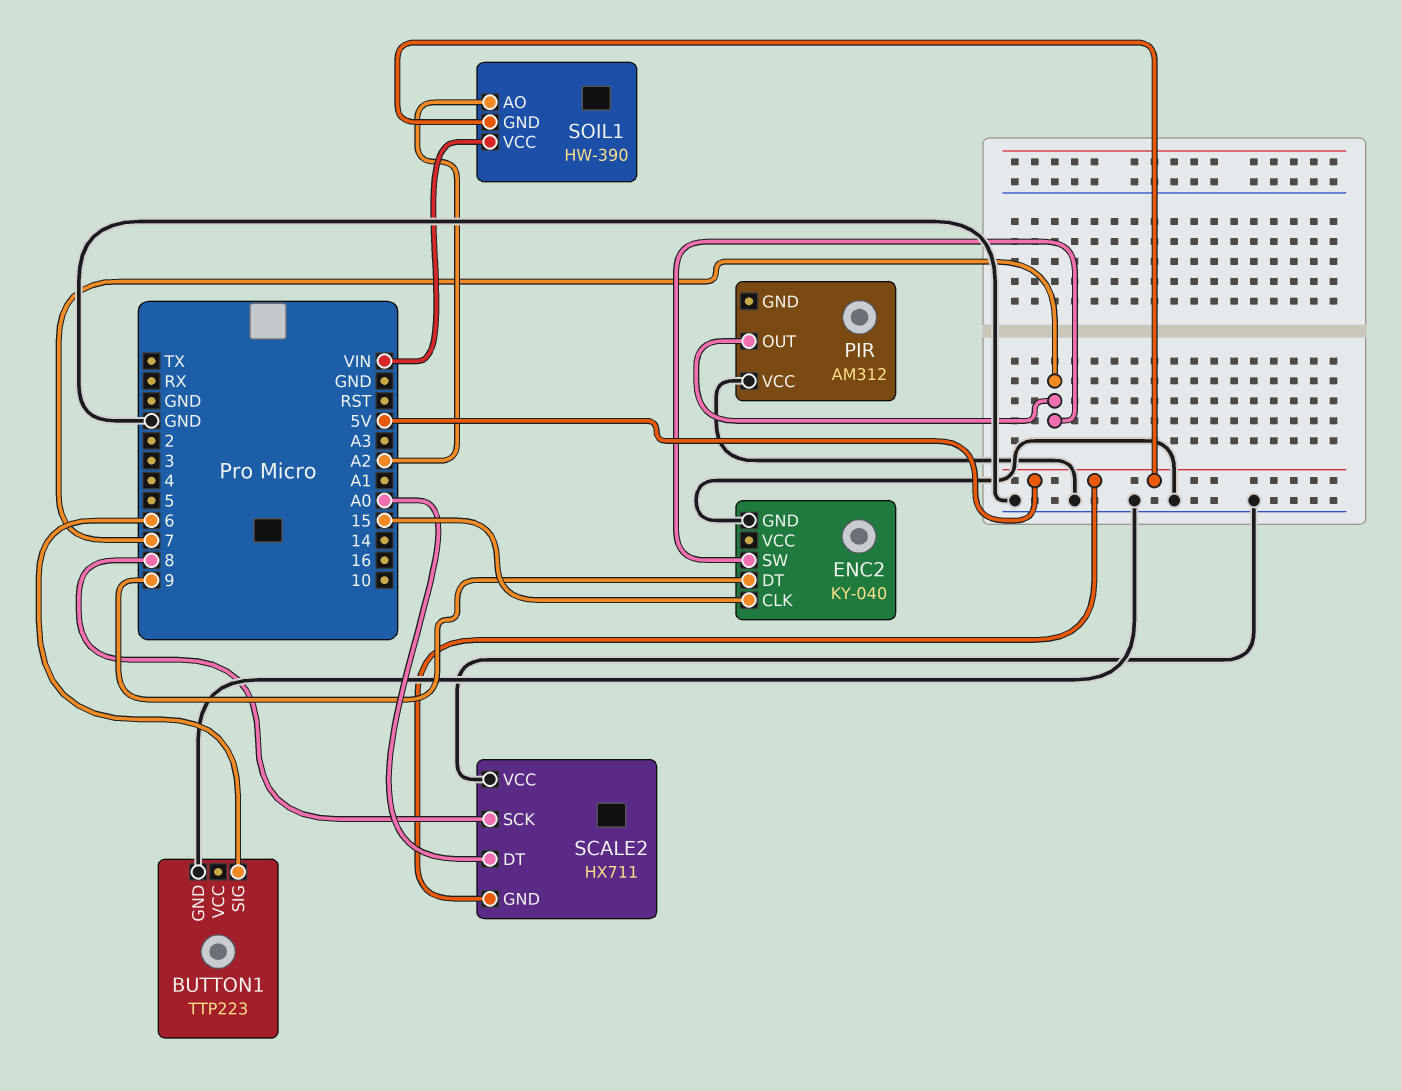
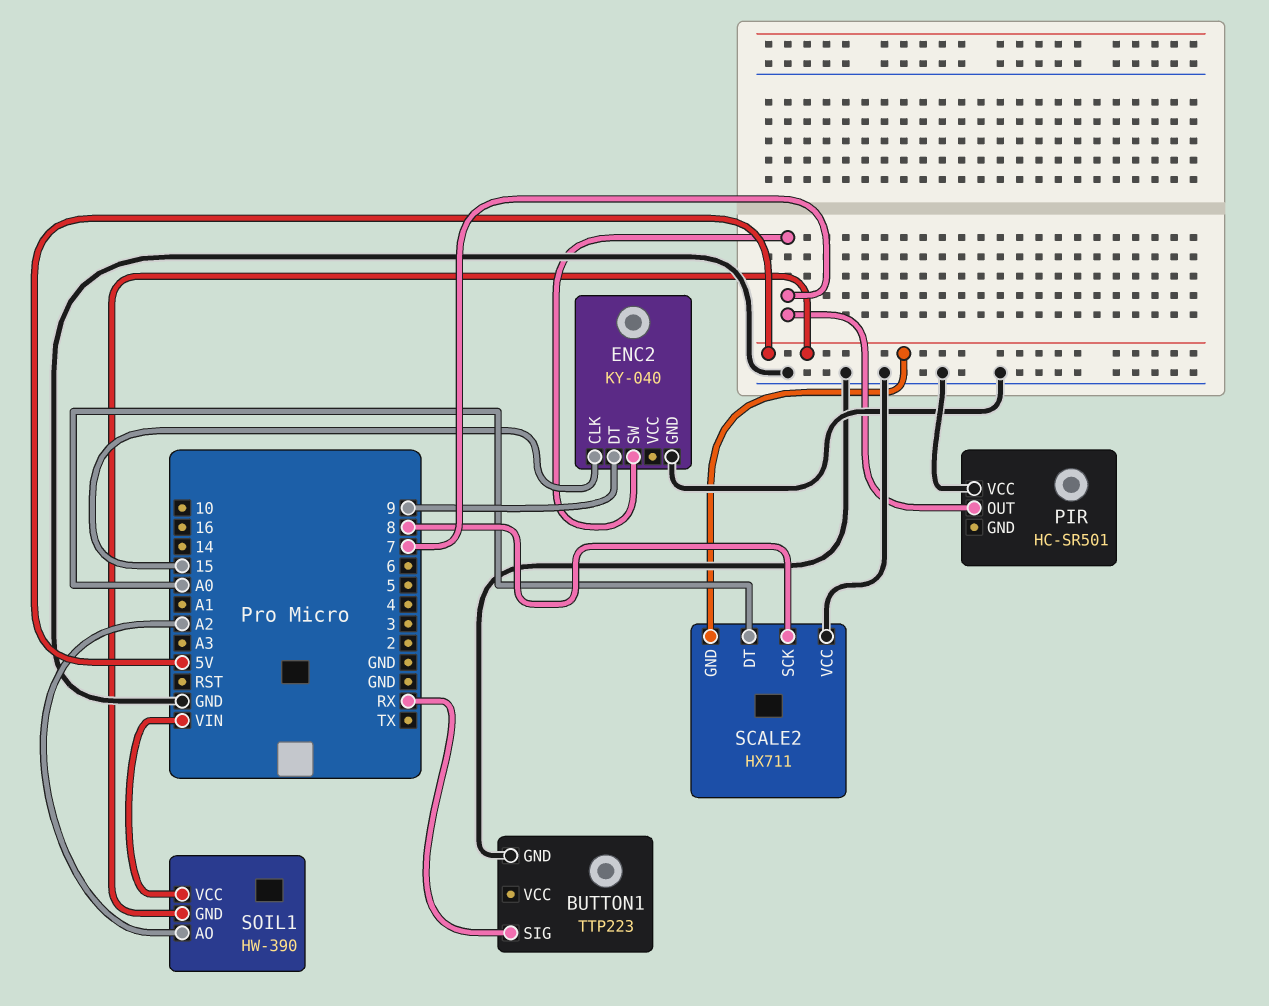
BUTTON1 pin SIG: 6 -> RX
PIR: AM312 -> HC-SR501

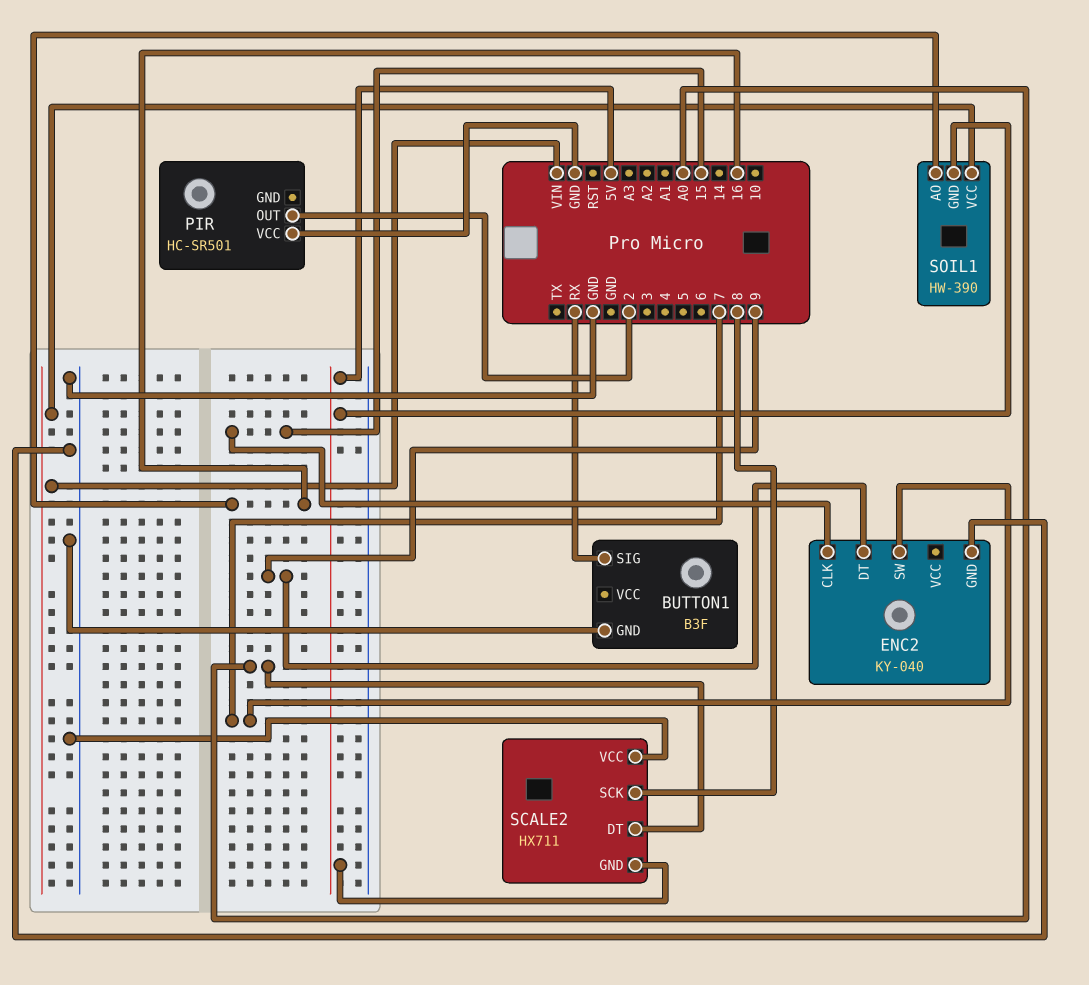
BUTTON1: TTP223 -> B3F
PIR pin OUT: 7 -> 2
SOIL1 pin AO: A2 -> 16

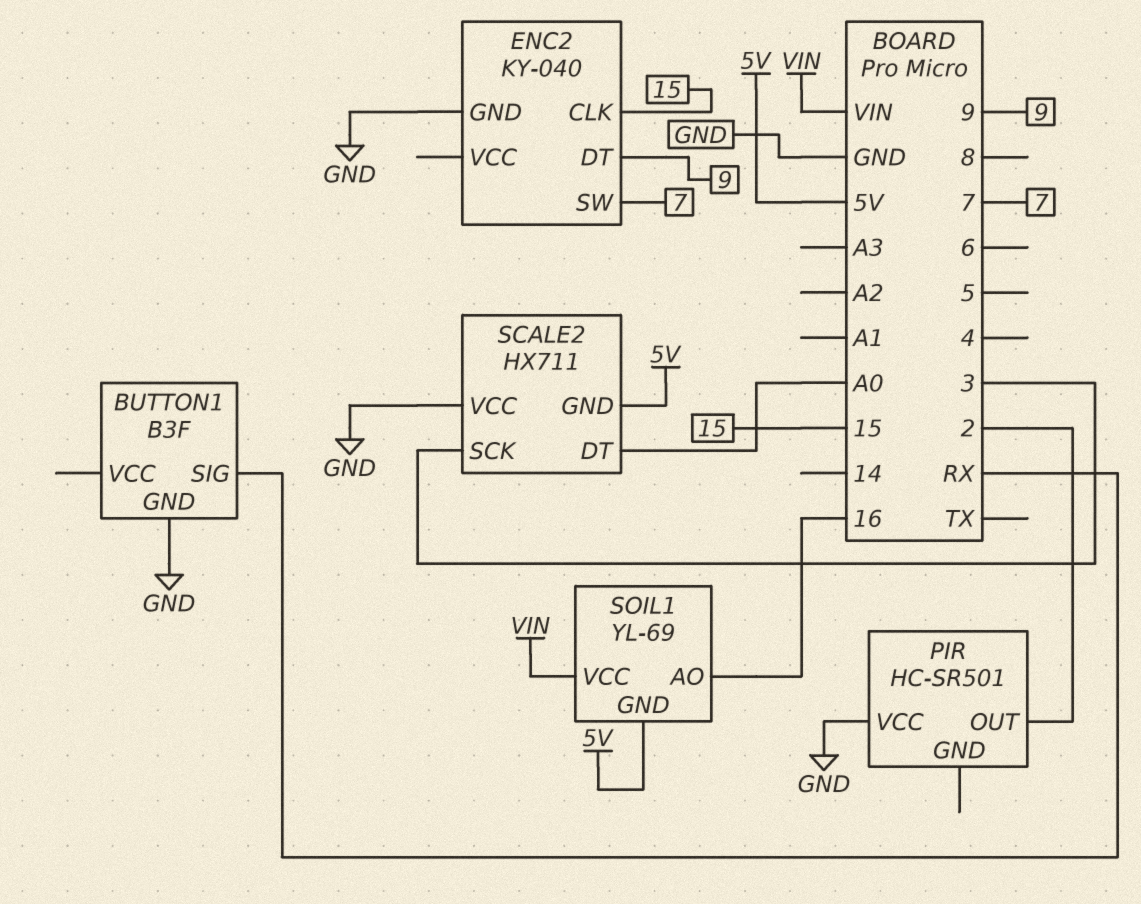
SCALE2 pin SCK: 8 -> 3
SOIL1: HW-390 -> YL-69

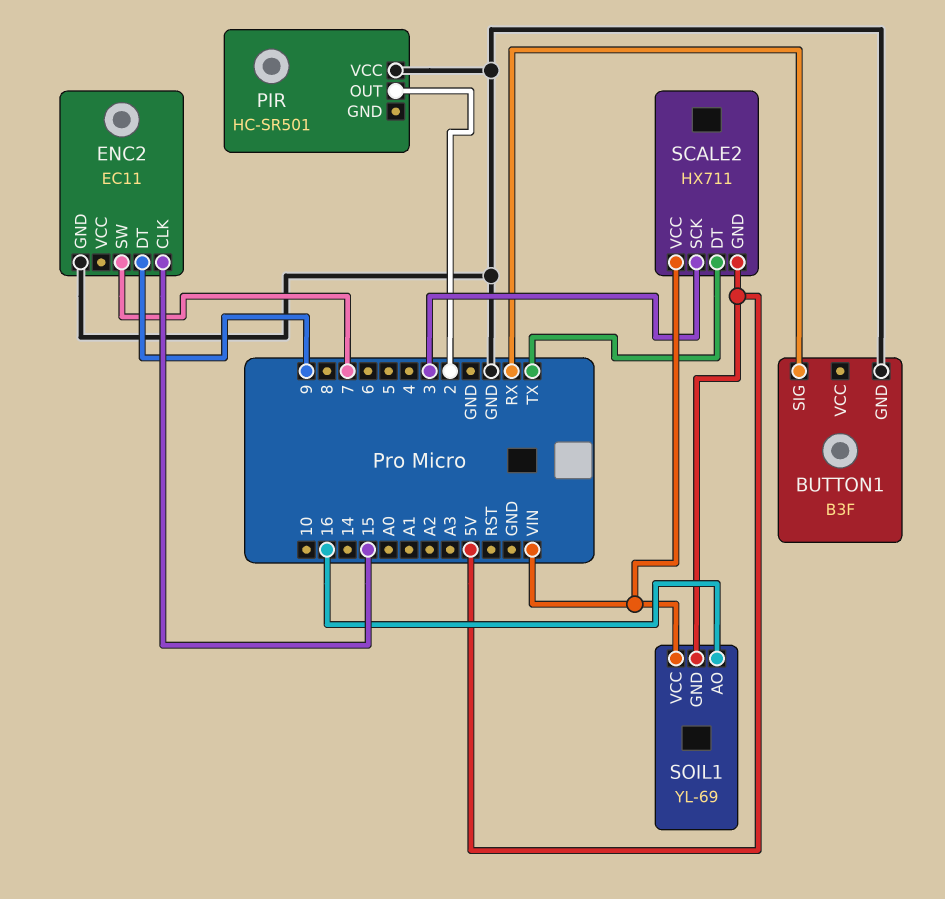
ENC2: KY-040 -> EC11
SCALE2 pin DT: A0 -> TX
SCALE2 pin VCC: GND -> VIN

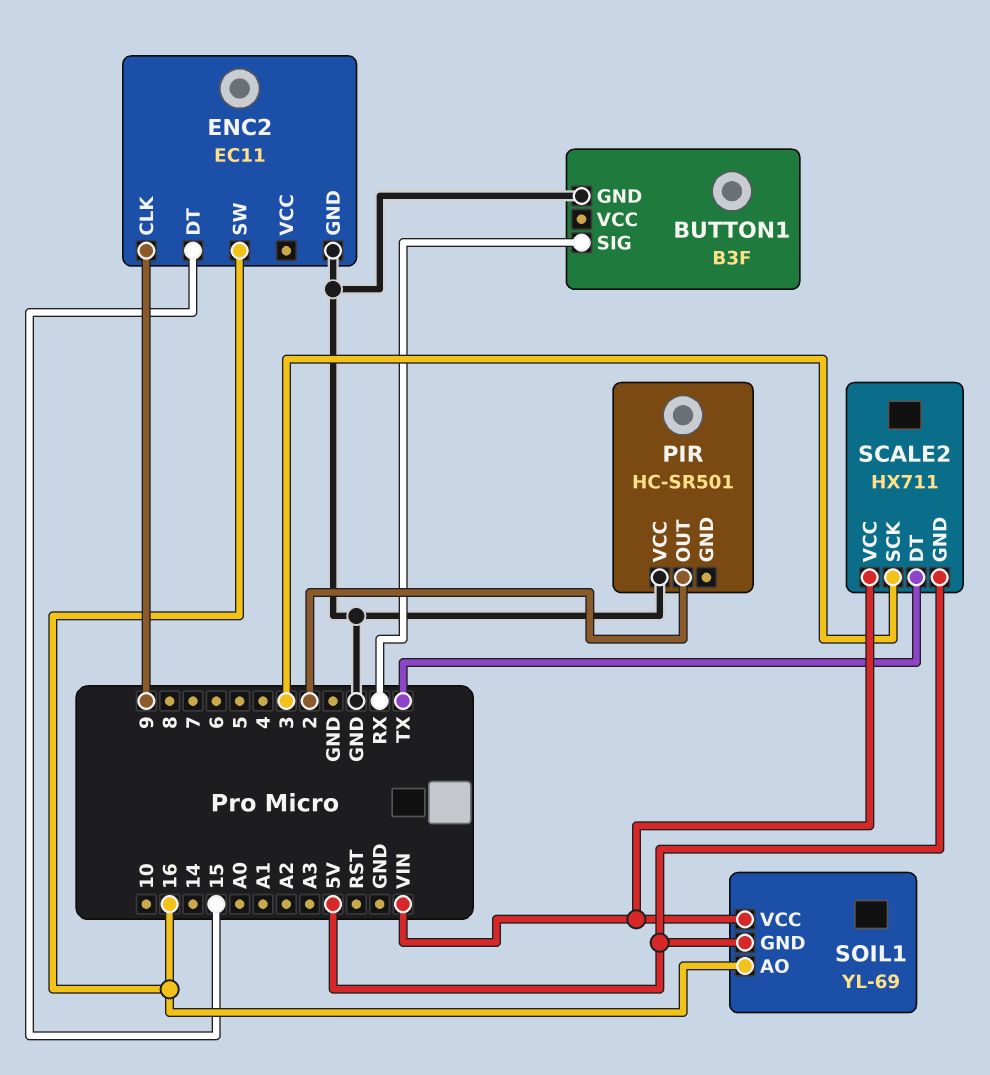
ENC2 pin CLK: 15 -> 9
ENC2 pin DT: 9 -> 15
ENC2 pin SW: 7 -> 16

